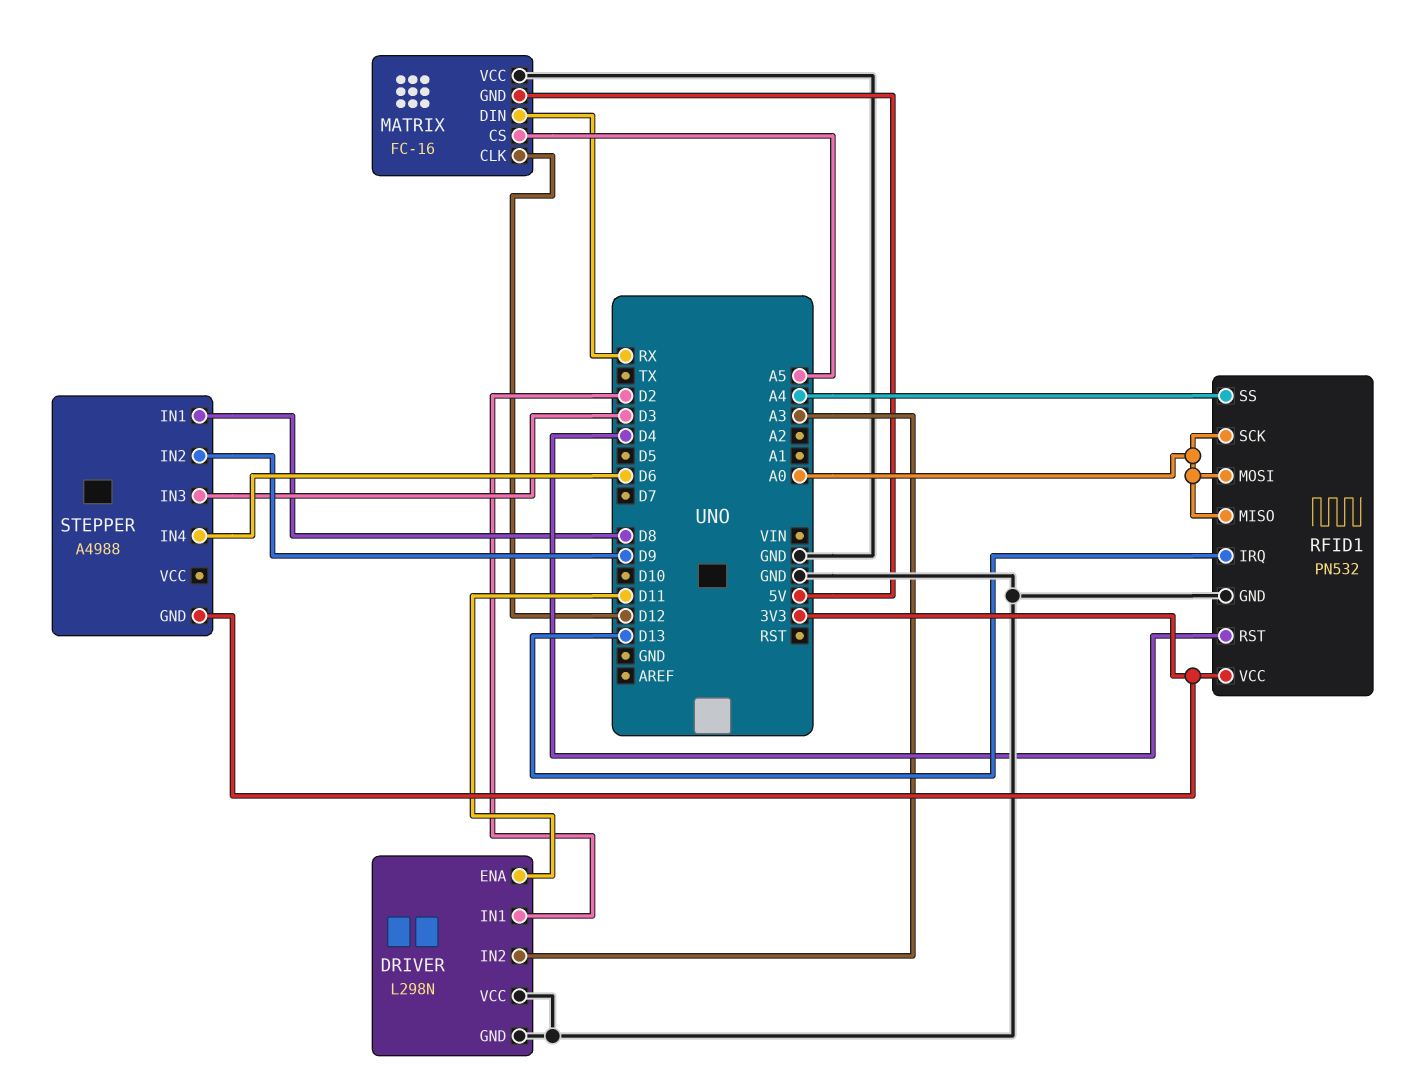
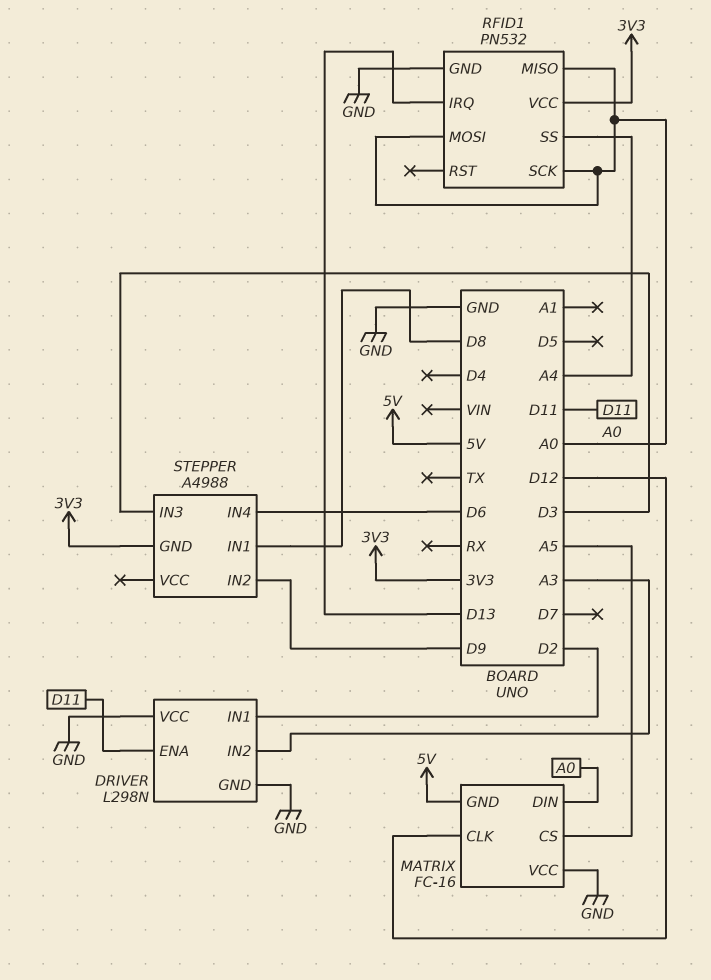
MATRIX pin DIN: RX -> A0
RFID1 pin RST: D4 -> none

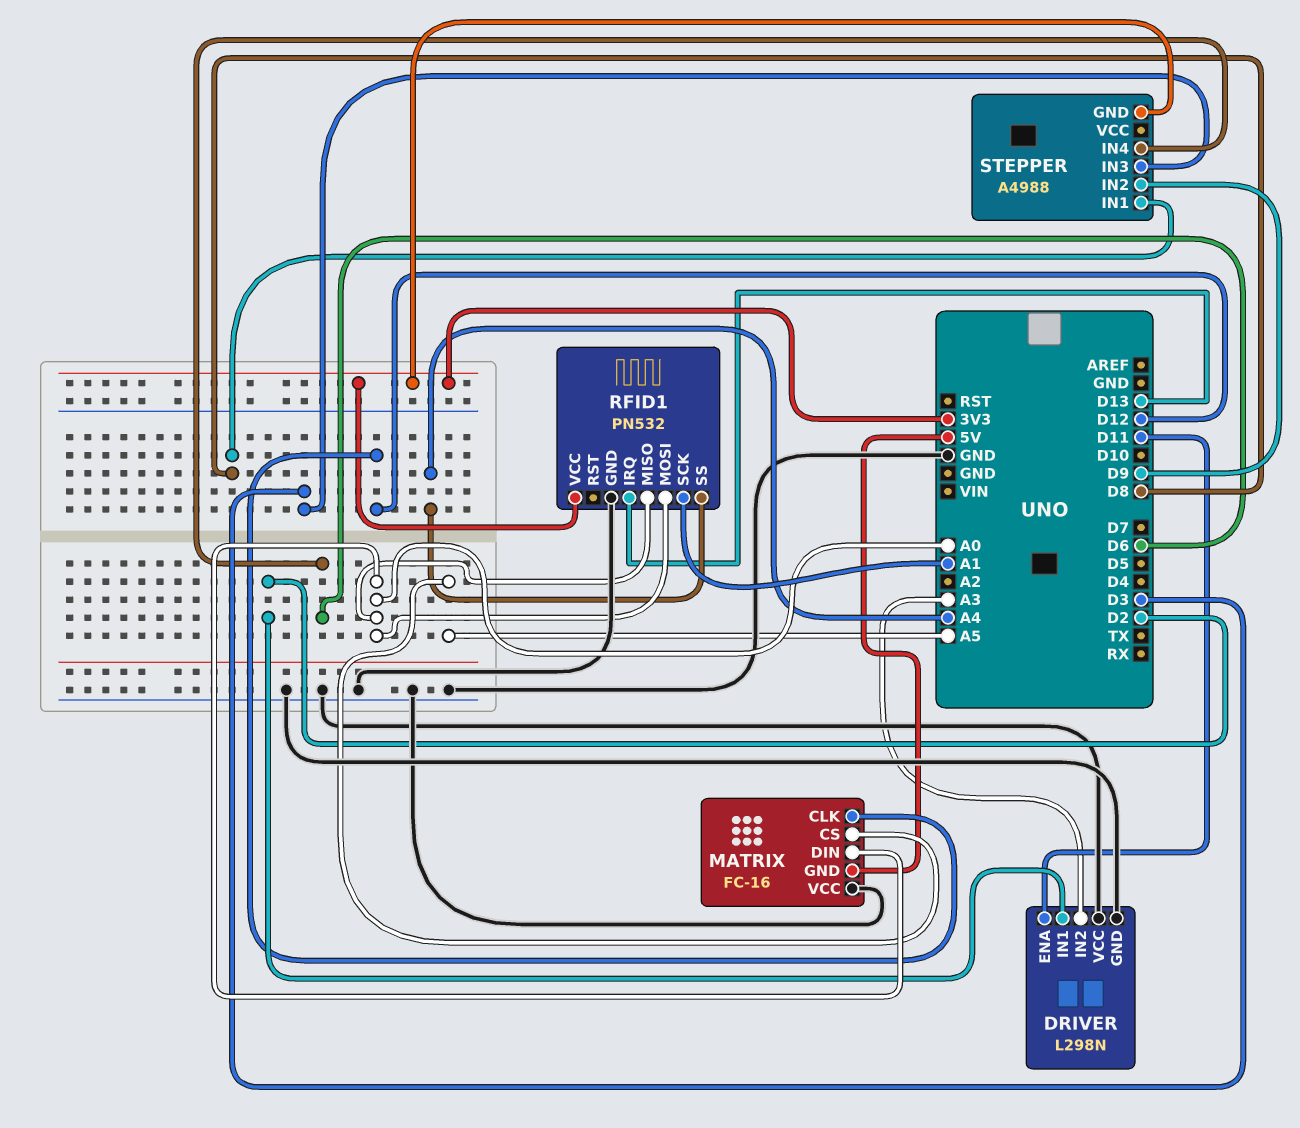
RFID1 pin SCK: A0 -> A1

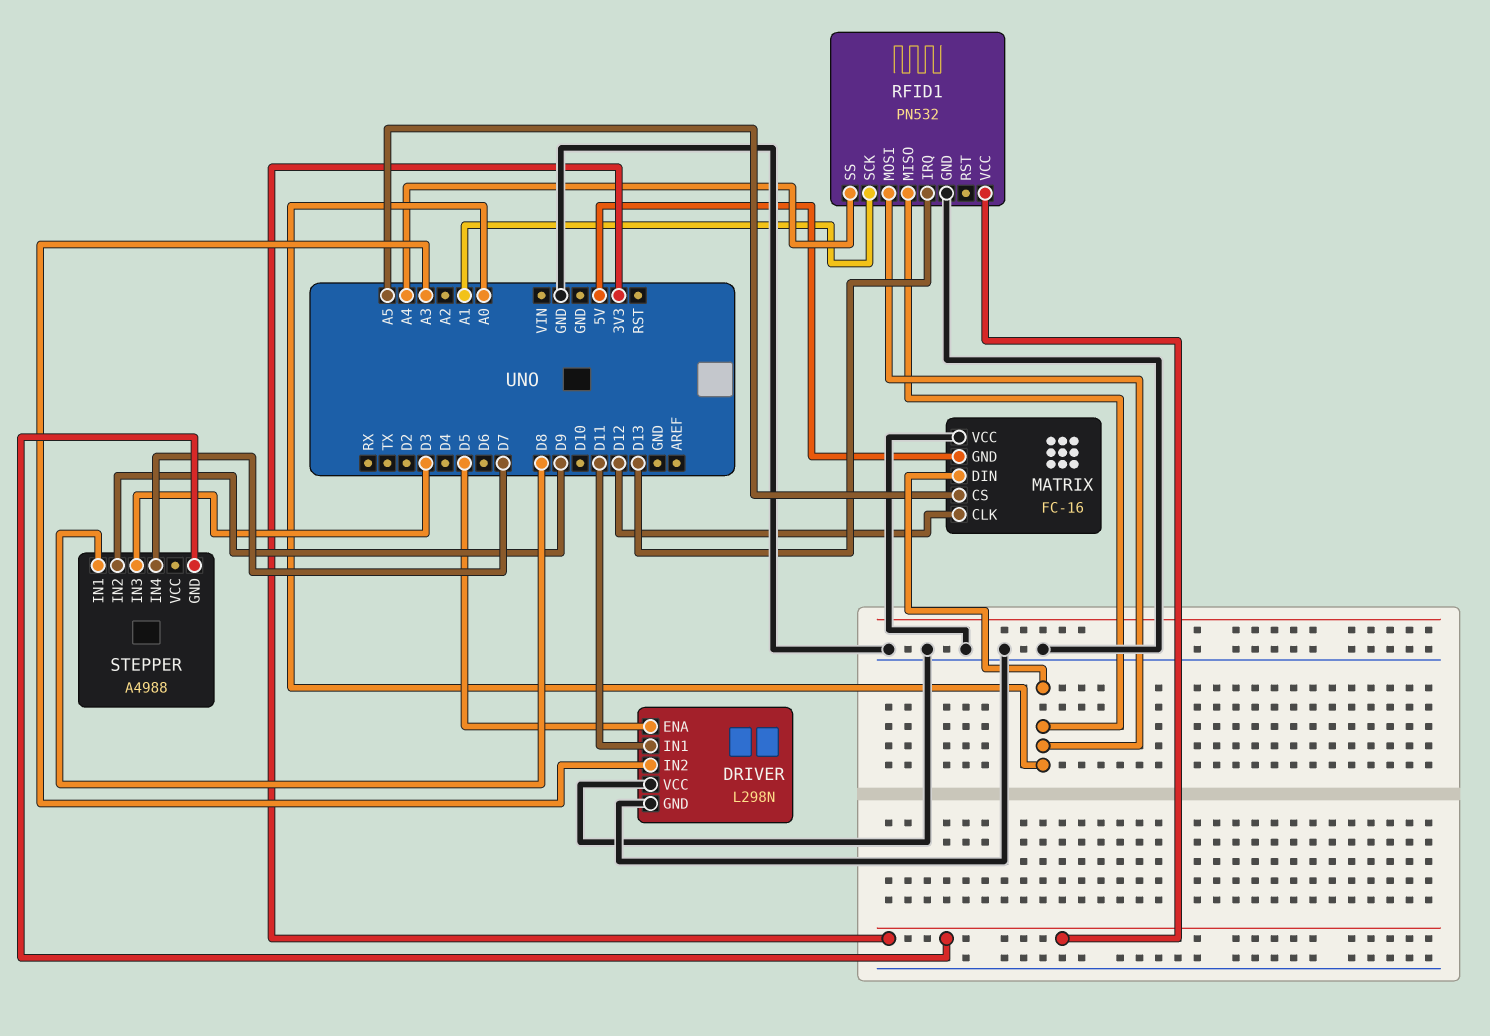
DRIVER pin ENA: D11 -> D5
DRIVER pin IN1: D2 -> D11
STEPPER pin IN4: D6 -> D7

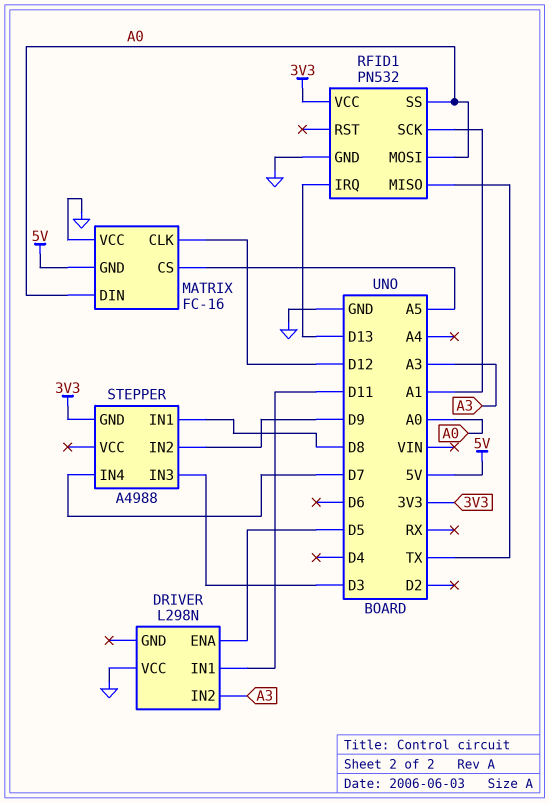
DRIVER pin GND: GND -> none
RFID1 pin MISO: A0 -> TX
RFID1 pin SS: A4 -> A0

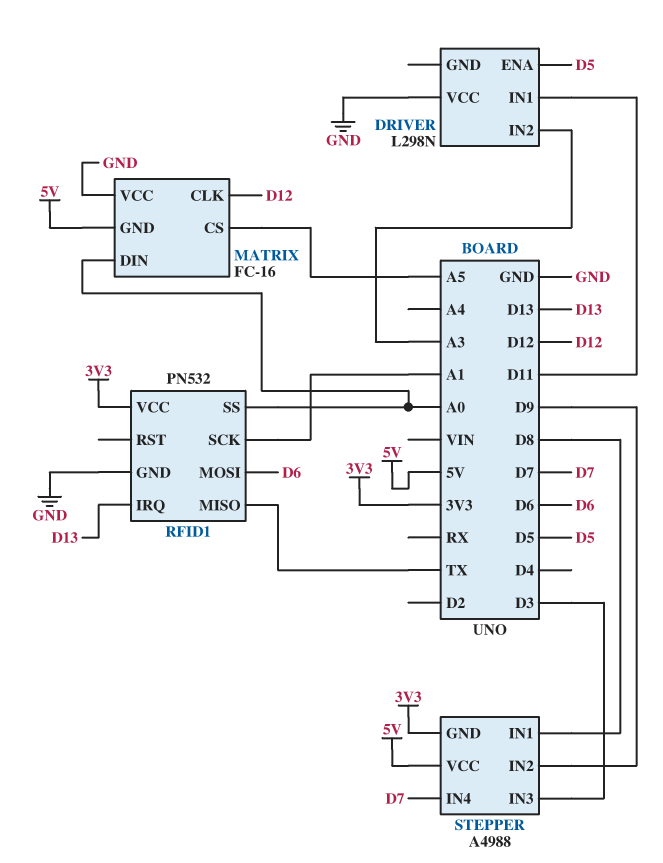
RFID1 pin MOSI: A0 -> D6
STEPPER pin VCC: none -> 5V

